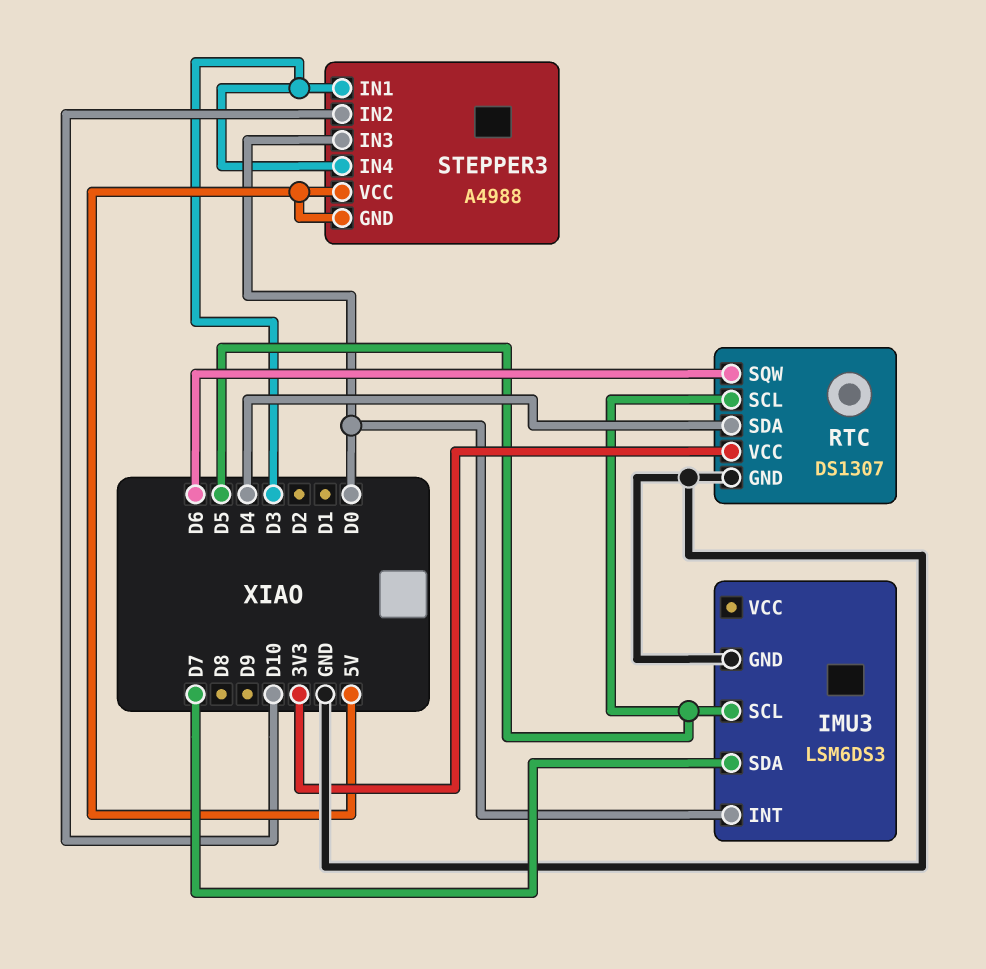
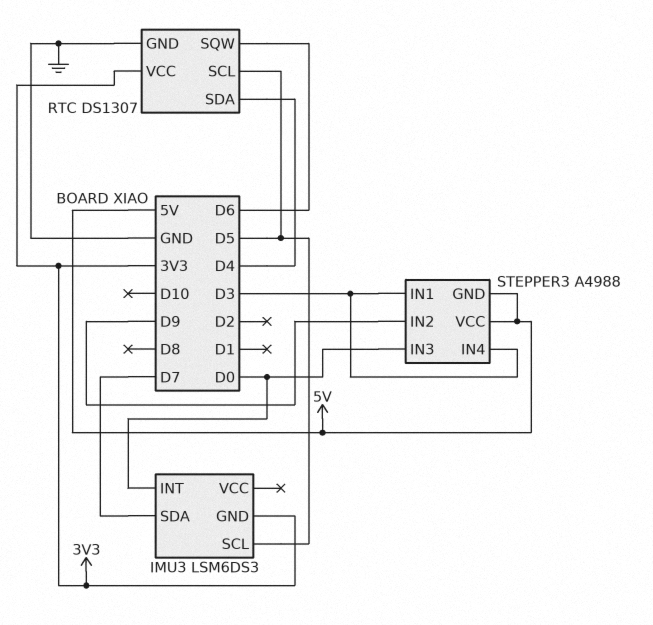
IMU3 pin GND: GND -> 3V3
STEPPER3 pin IN2: D10 -> D9

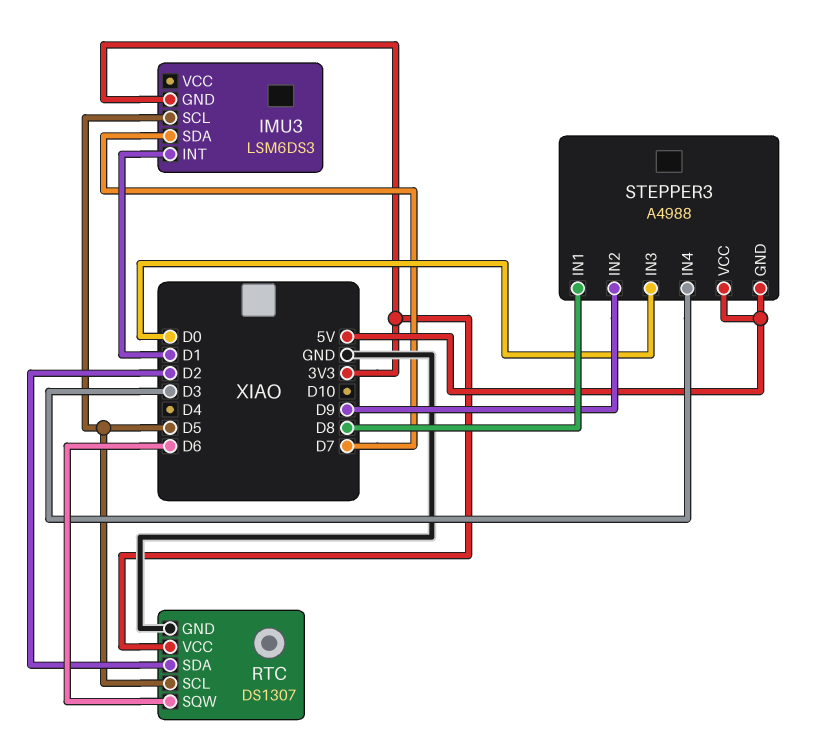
IMU3 pin INT: D0 -> D1
RTC pin SDA: D4 -> D2
STEPPER3 pin IN1: D3 -> D8

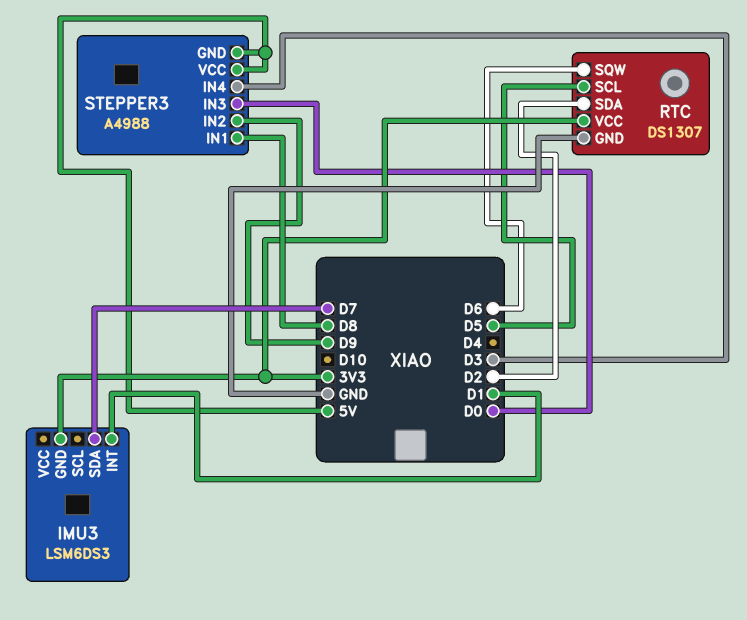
IMU3 pin SCL: D5 -> none

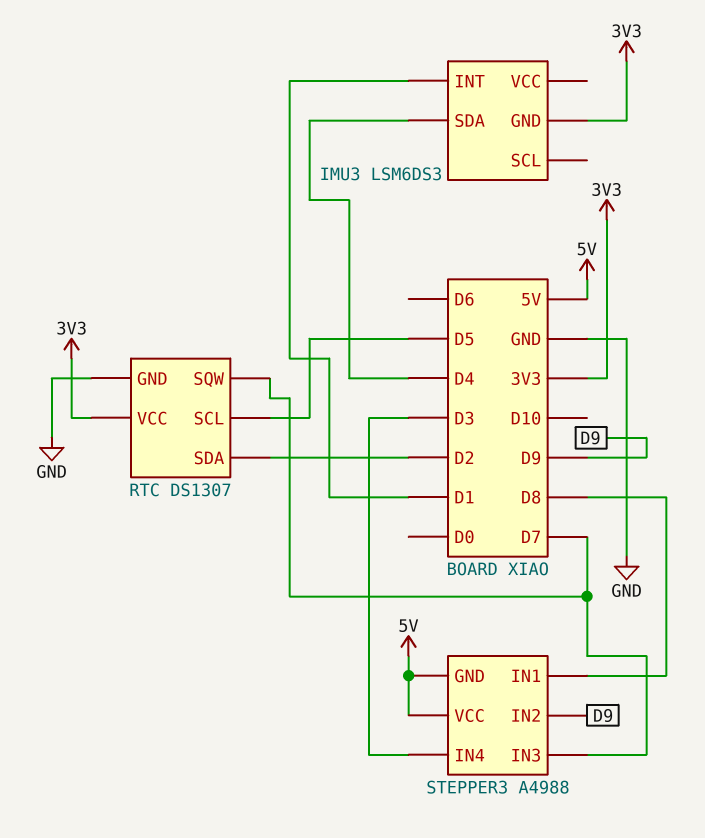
IMU3 pin SDA: D7 -> D4
RTC pin SQW: D6 -> D7
STEPPER3 pin IN3: D0 -> D7

